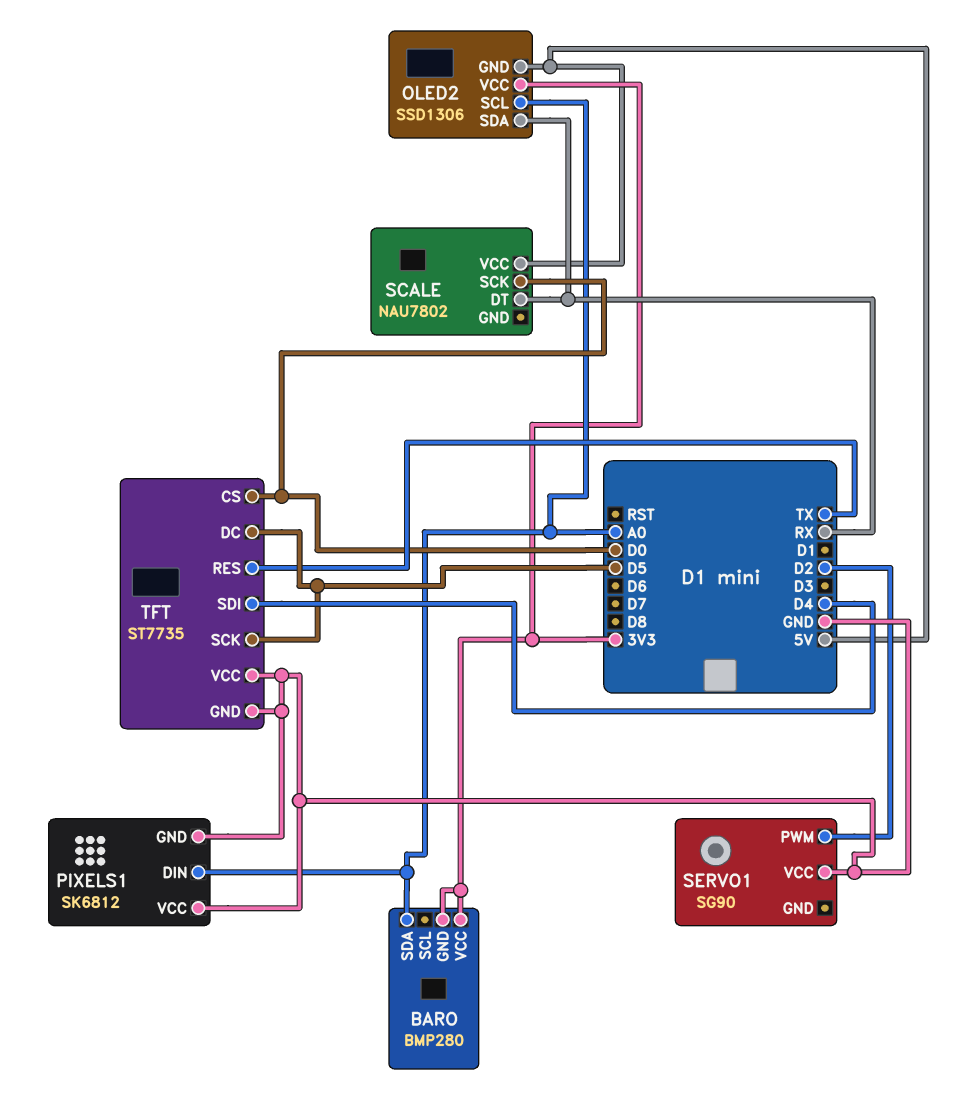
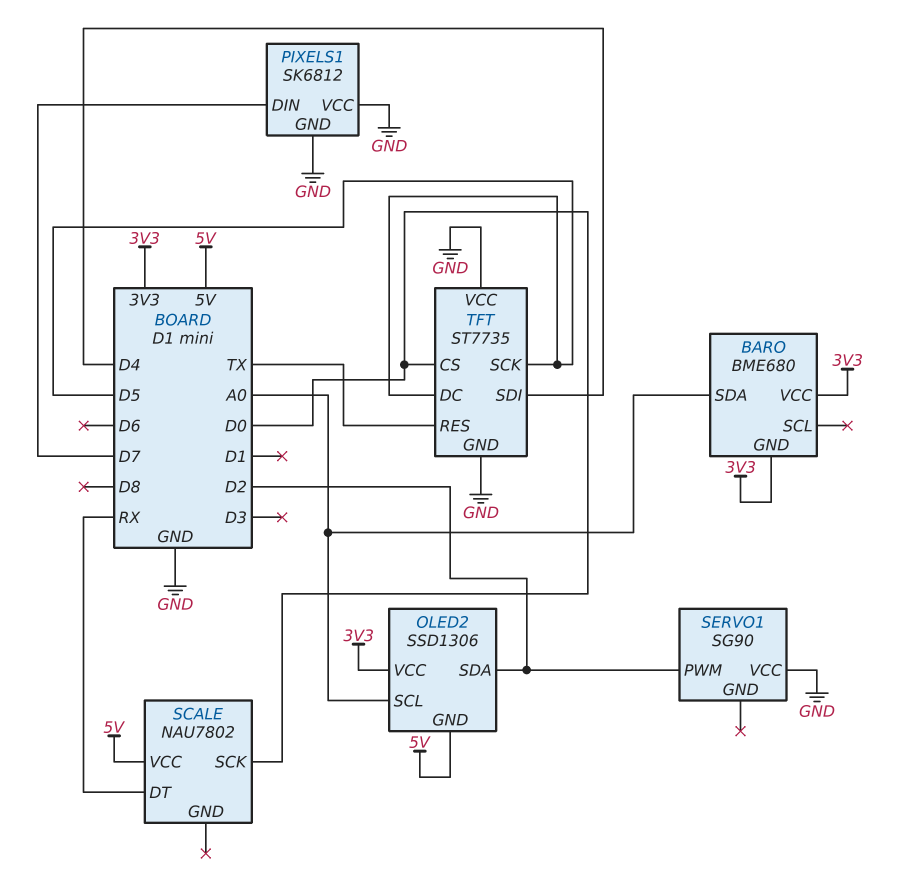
BARO: BMP280 -> BME680
OLED2 pin SDA: RX -> D2
PIXELS1 pin DIN: A0 -> D7

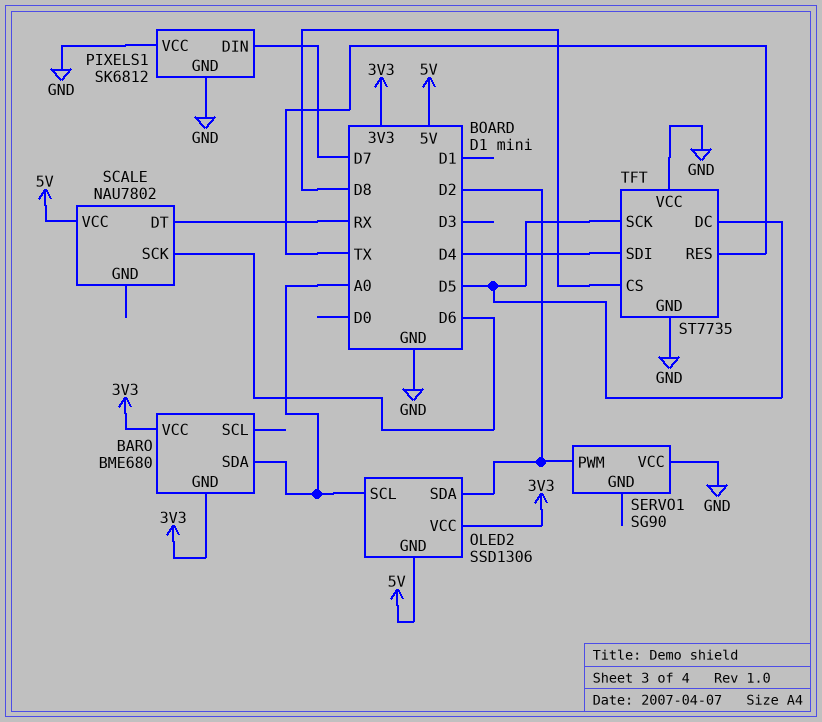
SCALE pin SCK: D0 -> D6
TFT pin CS: D0 -> D8

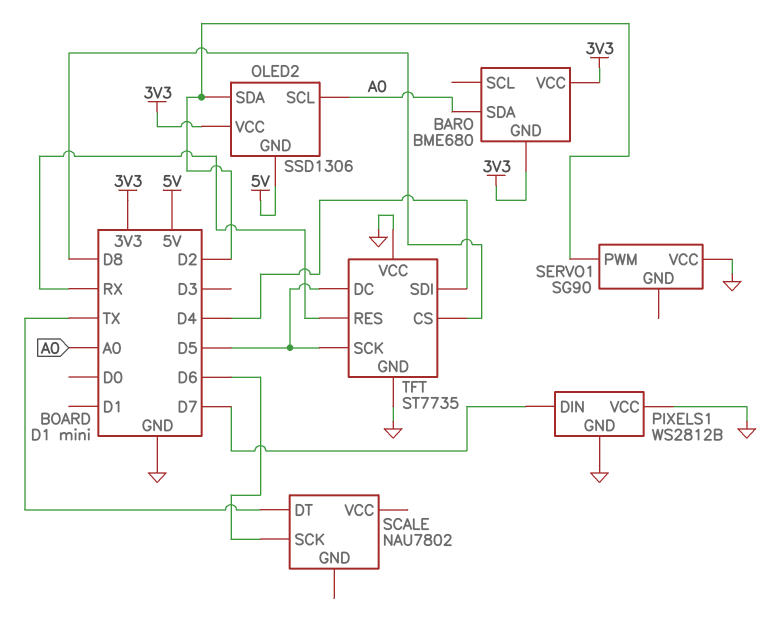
PIXELS1: SK6812 -> WS2812B
SCALE pin DT: RX -> TX
SCALE pin VCC: 5V -> none
TFT pin RES: TX -> RX

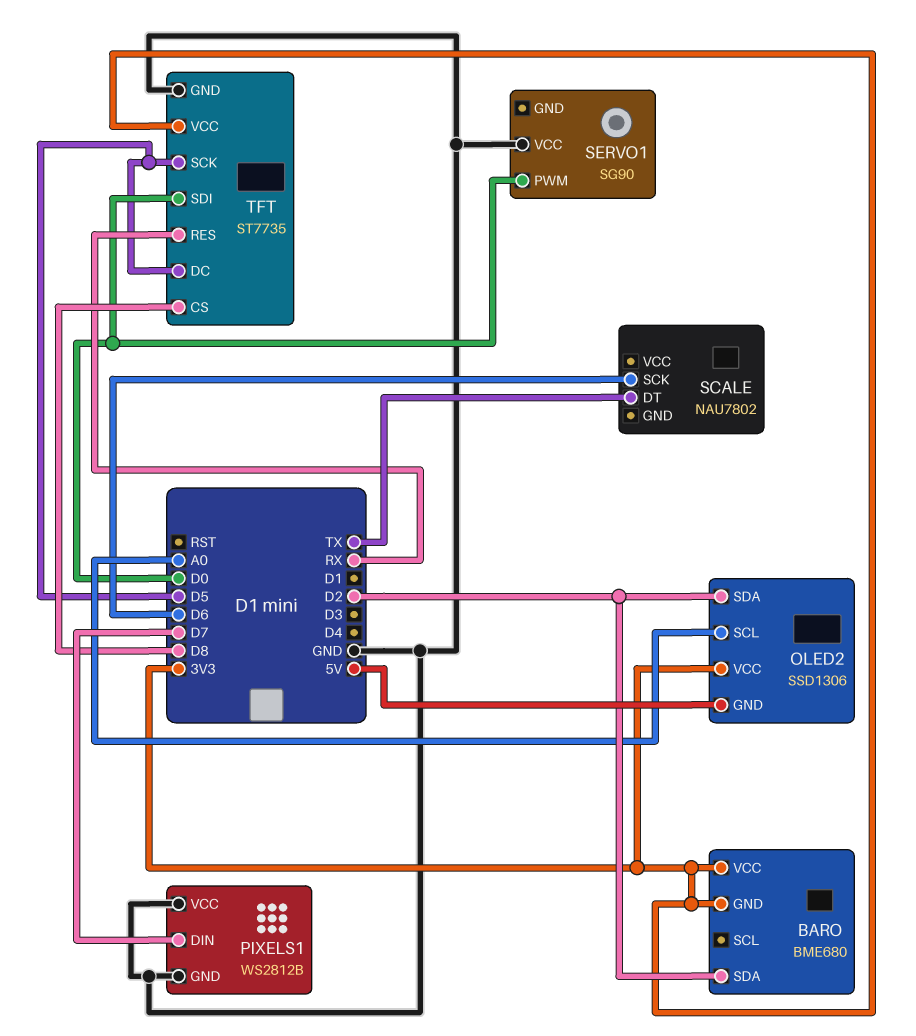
BARO pin SDA: A0 -> D2
SERVO1 pin PWM: D2 -> D0
TFT pin SDI: D4 -> D0
TFT pin VCC: GND -> 3V3

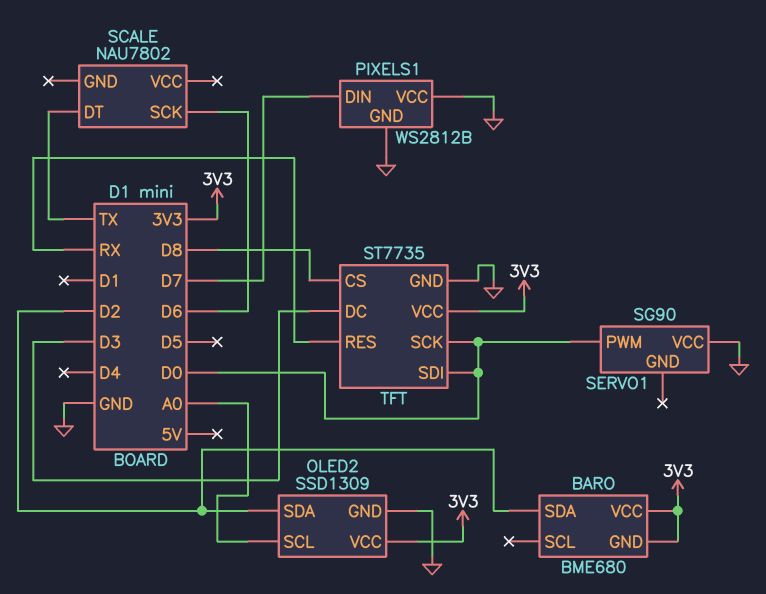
OLED2: SSD1306 -> SSD1309
OLED2 pin GND: 5V -> GND
TFT pin DC: D5 -> D3
TFT pin SCK: D5 -> D0

